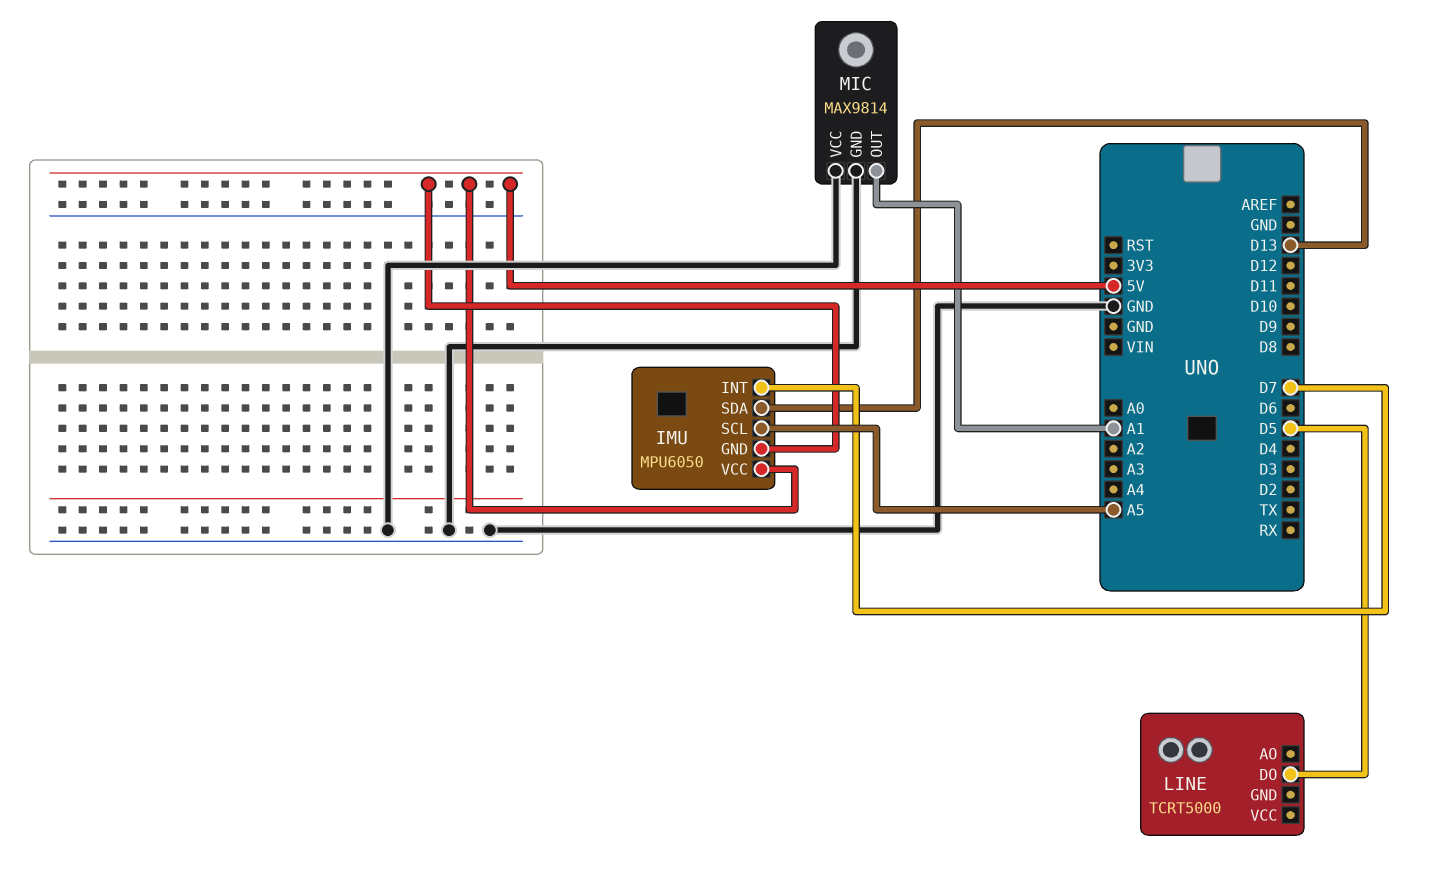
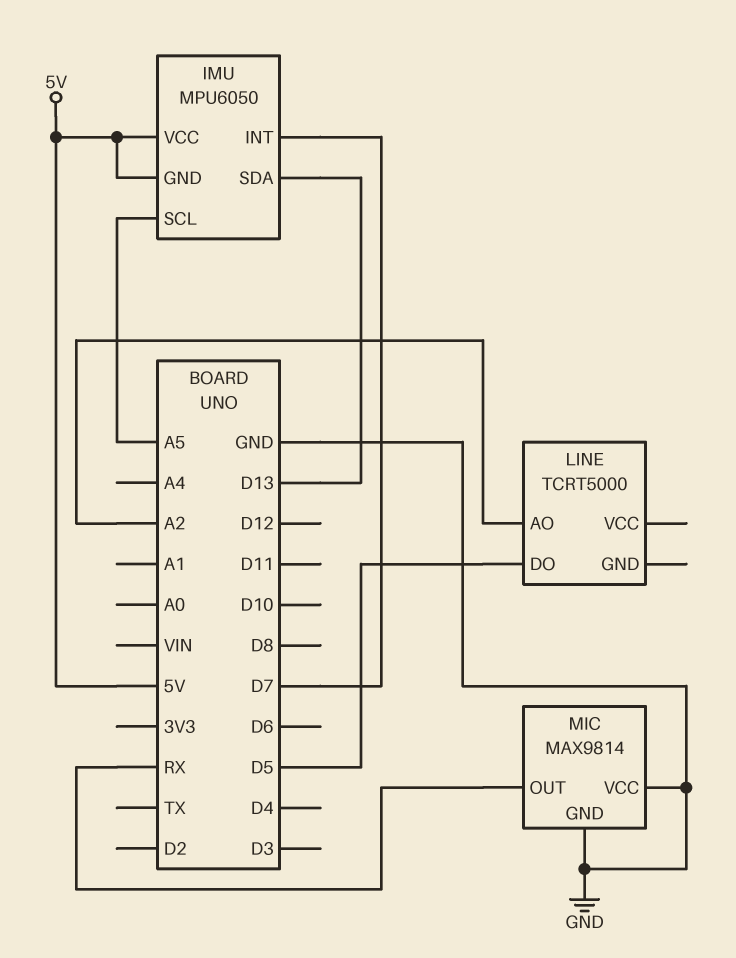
LINE pin AO: none -> A2
MIC pin OUT: A1 -> RX

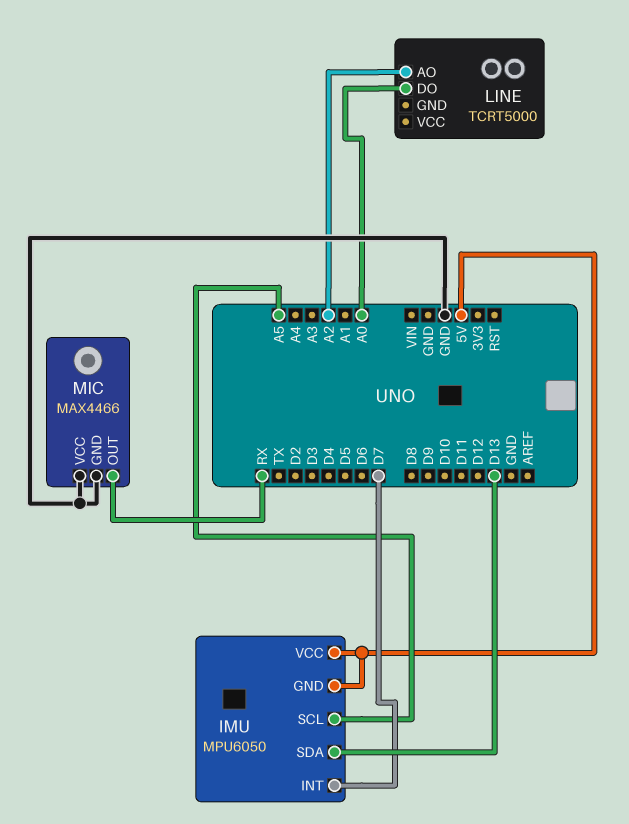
LINE pin DO: D5 -> A0
MIC: MAX9814 -> MAX4466

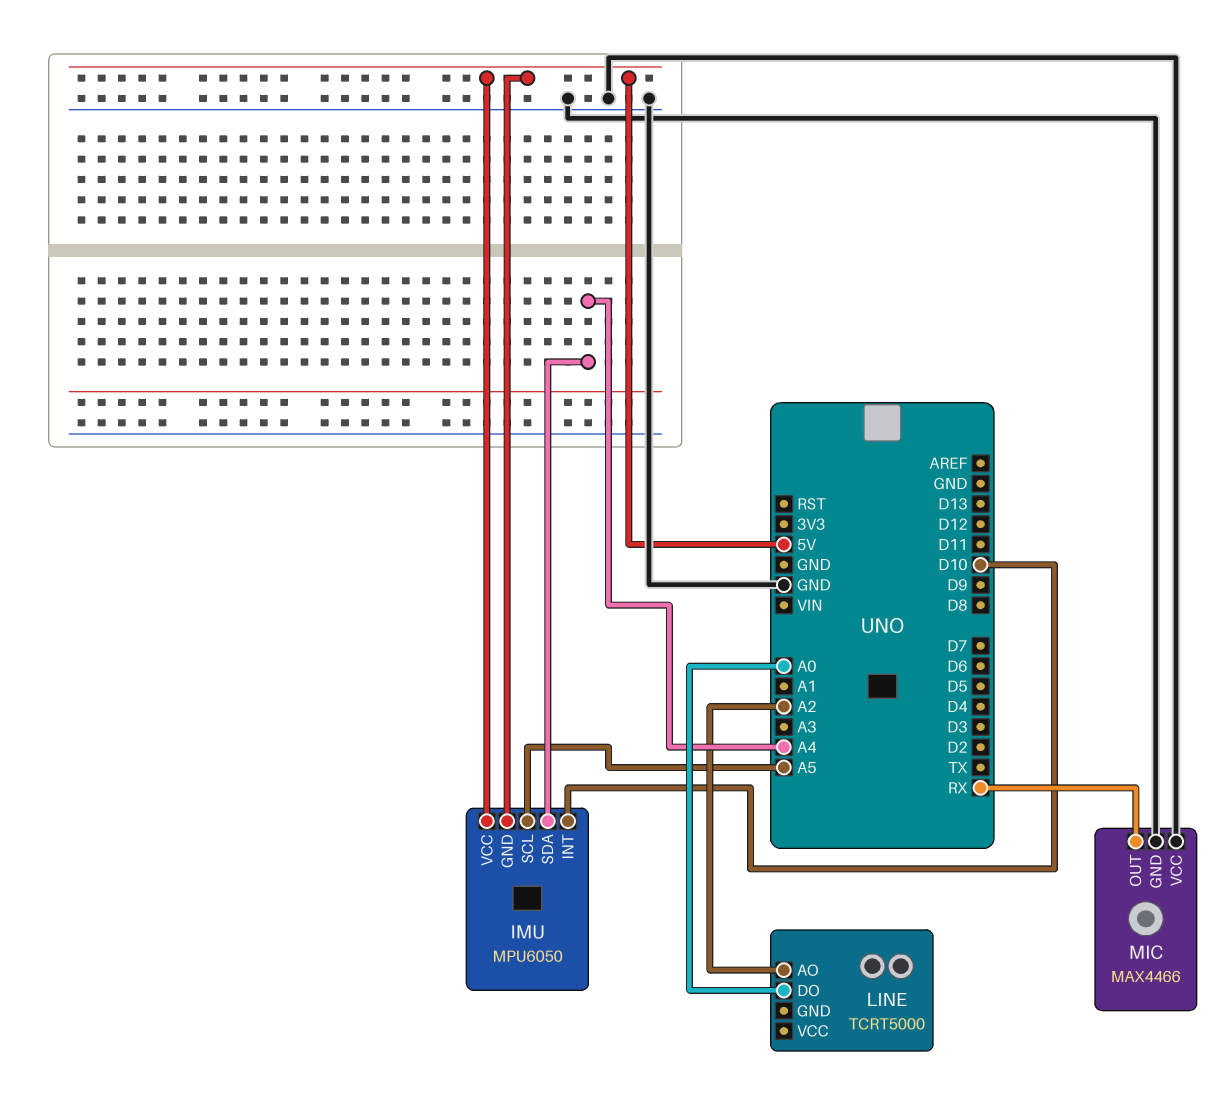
IMU pin INT: D7 -> D10
IMU pin SDA: D13 -> A4

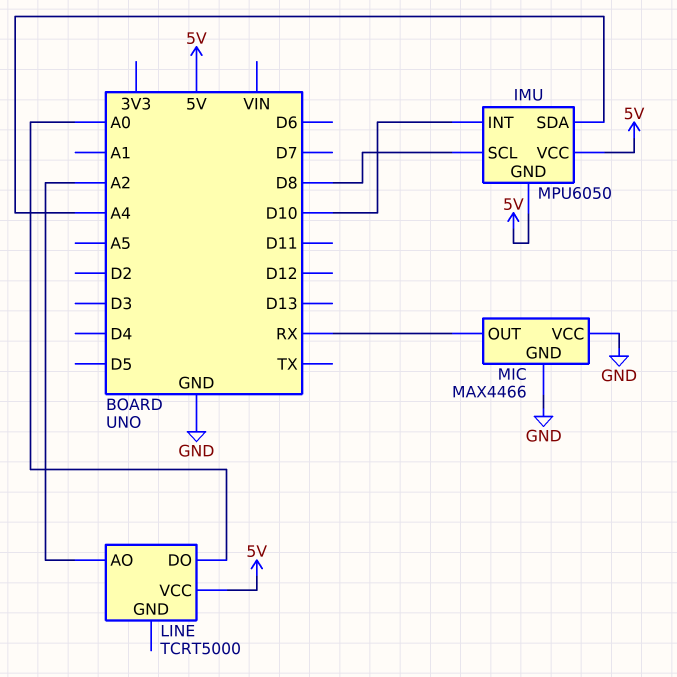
IMU pin SCL: A5 -> D8
LINE pin VCC: none -> 5V

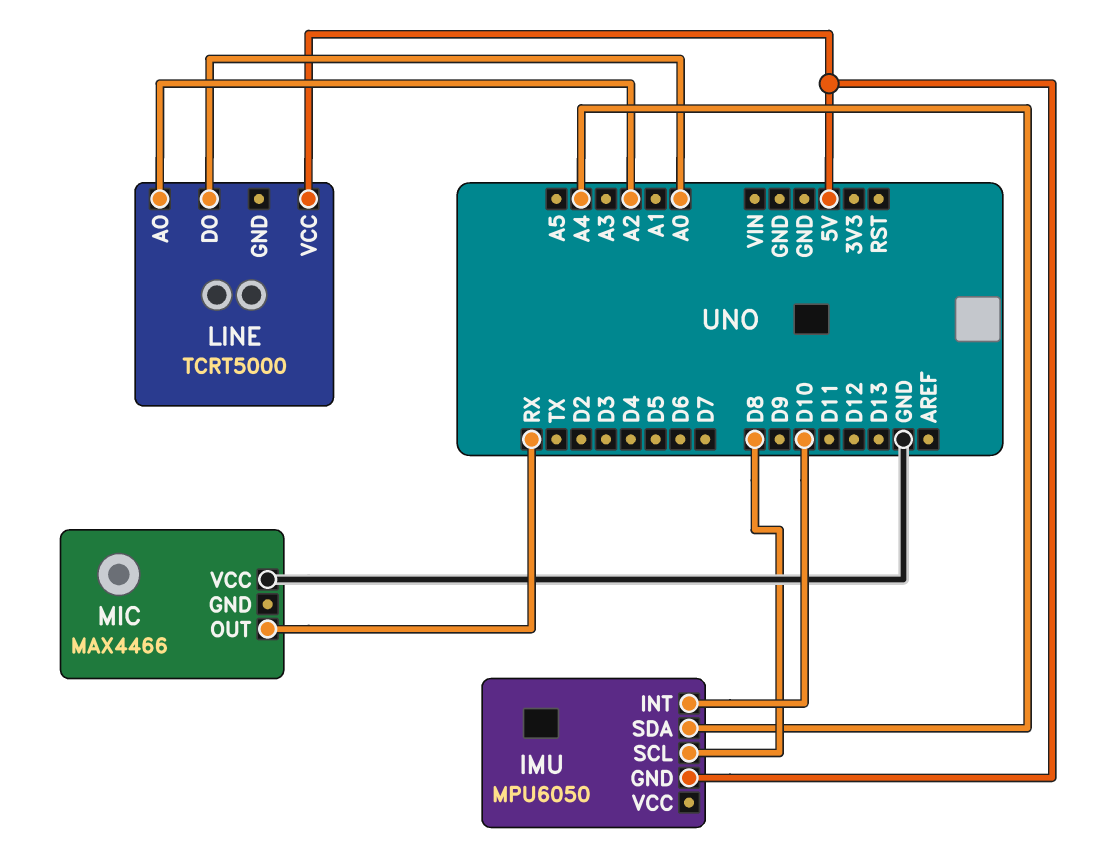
IMU pin VCC: 5V -> none
MIC pin GND: GND -> none

